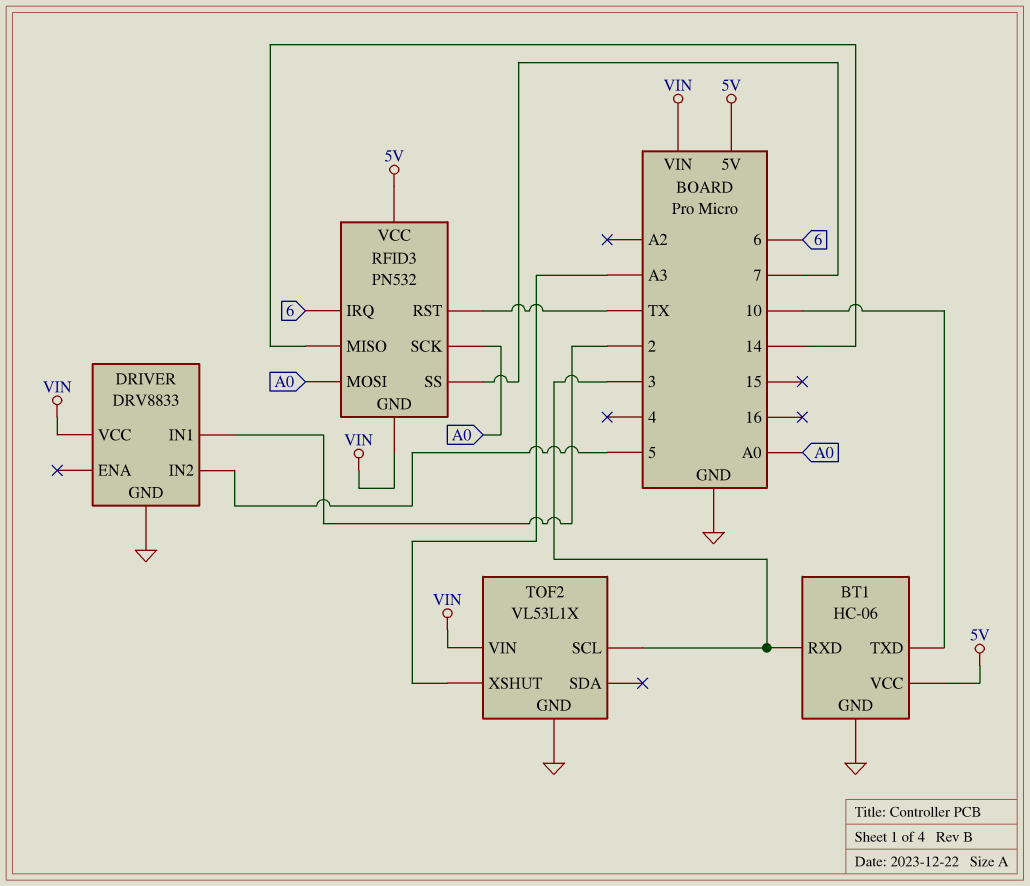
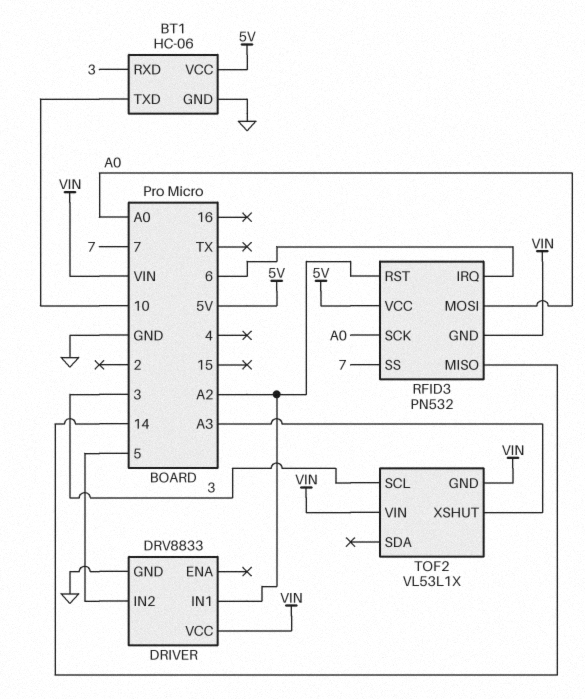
DRIVER pin IN1: 2 -> A2
RFID3 pin RST: TX -> A2
TOF2 pin GND: GND -> VIN

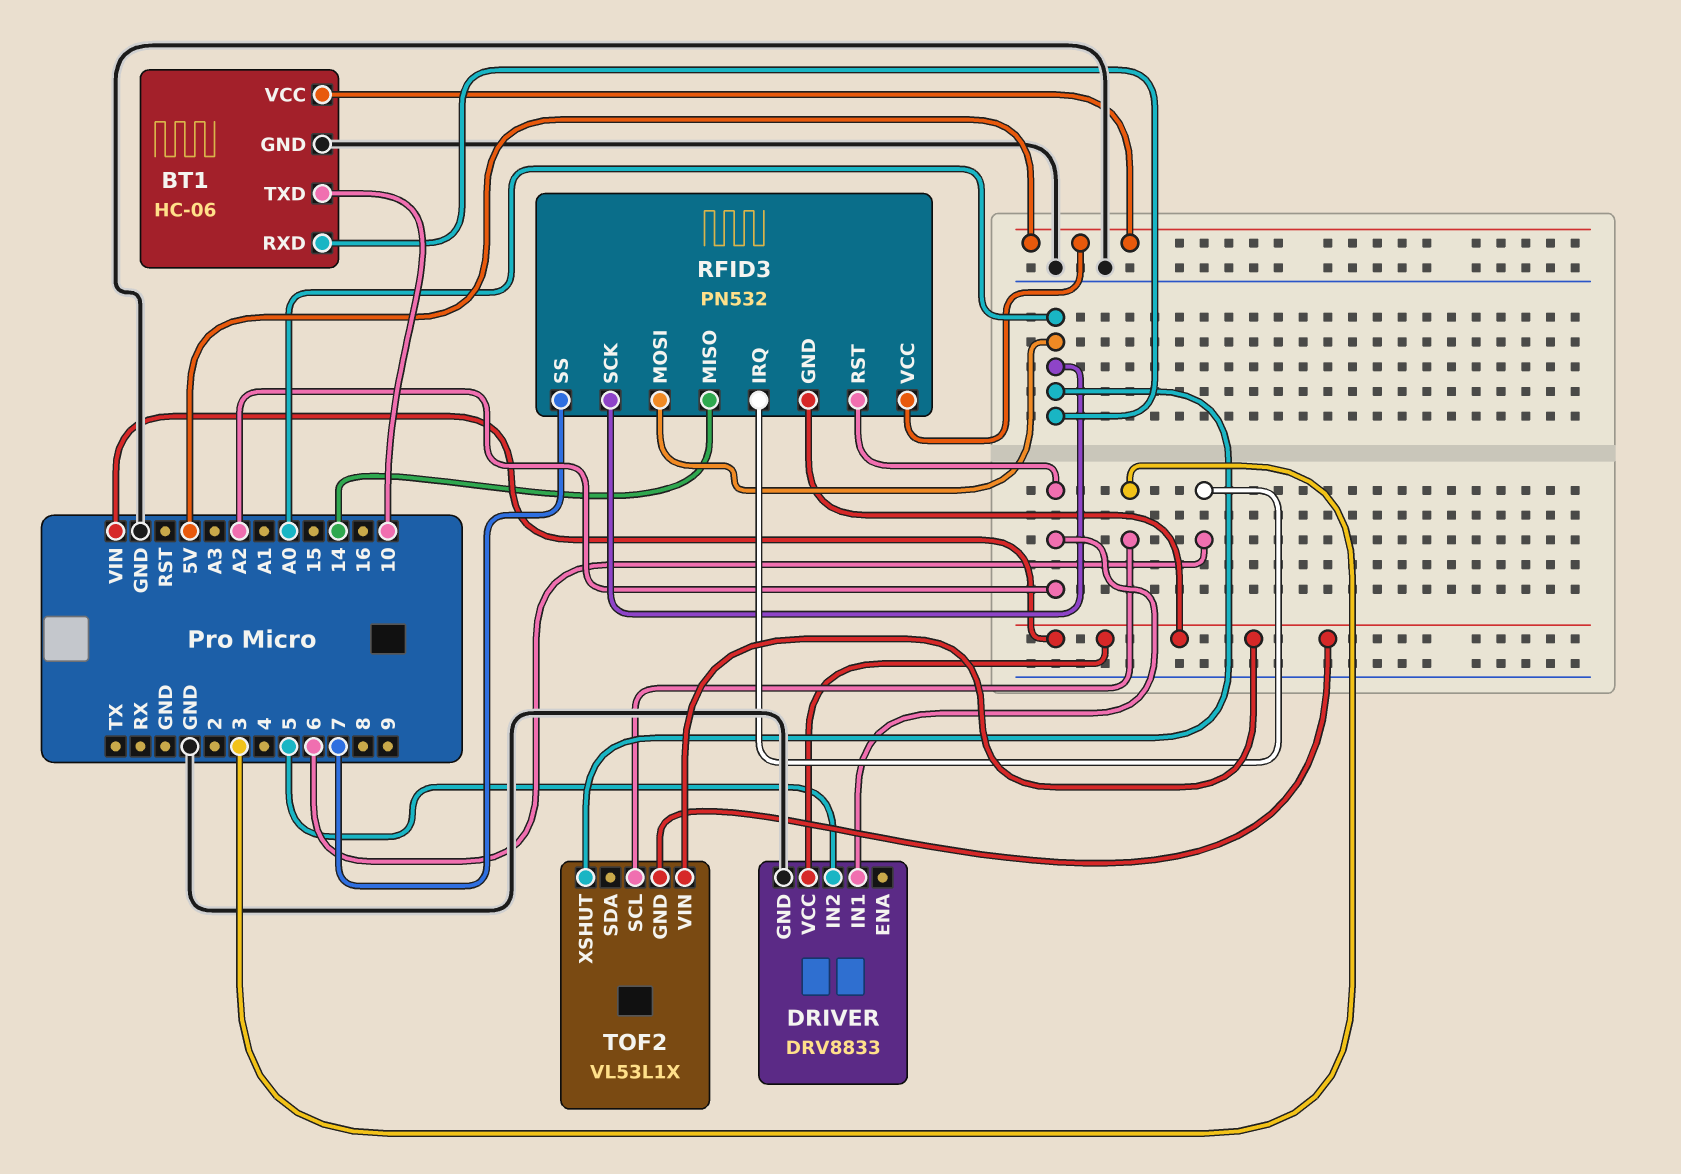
BT1 pin RXD: 3 -> A0
TOF2 pin XSHUT: A3 -> A0

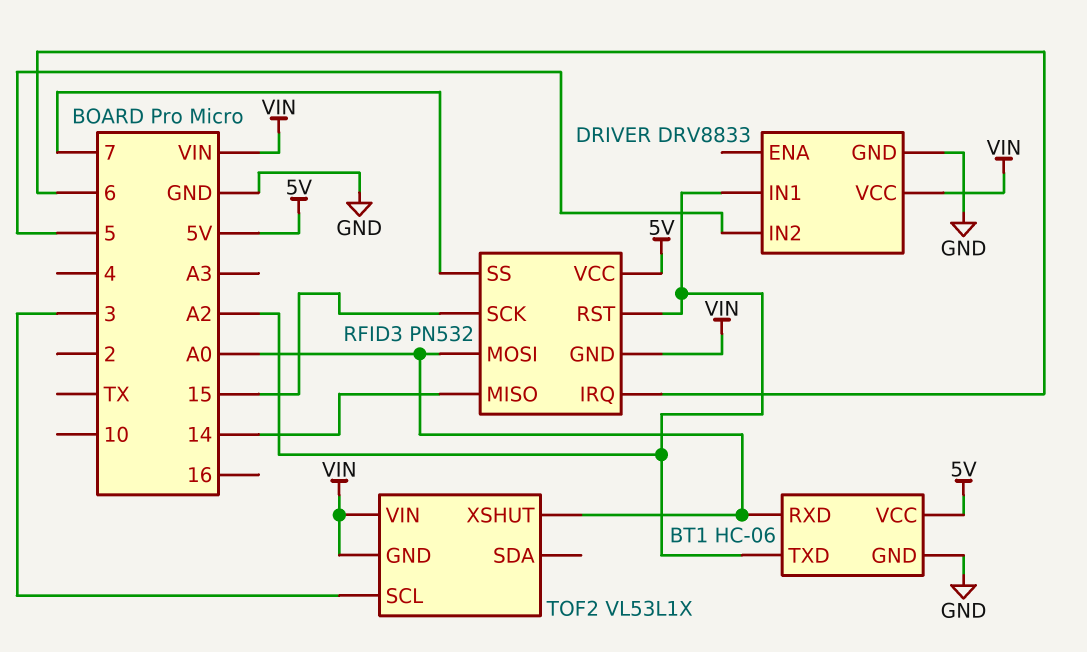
BT1 pin TXD: 10 -> A2
RFID3 pin SCK: A0 -> 15

